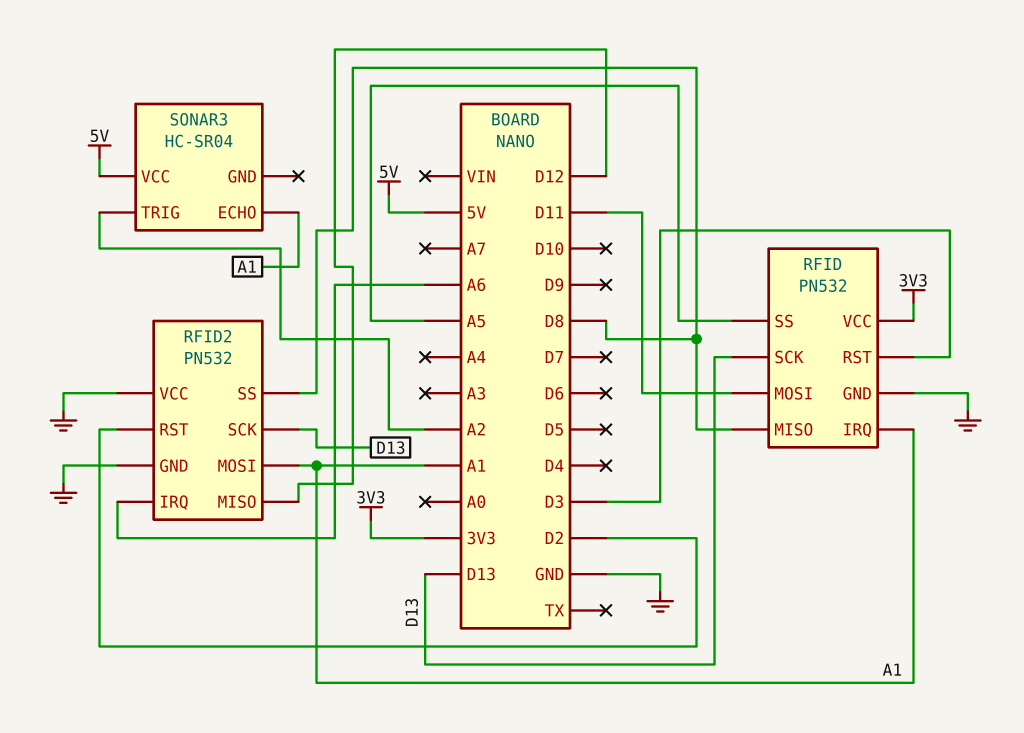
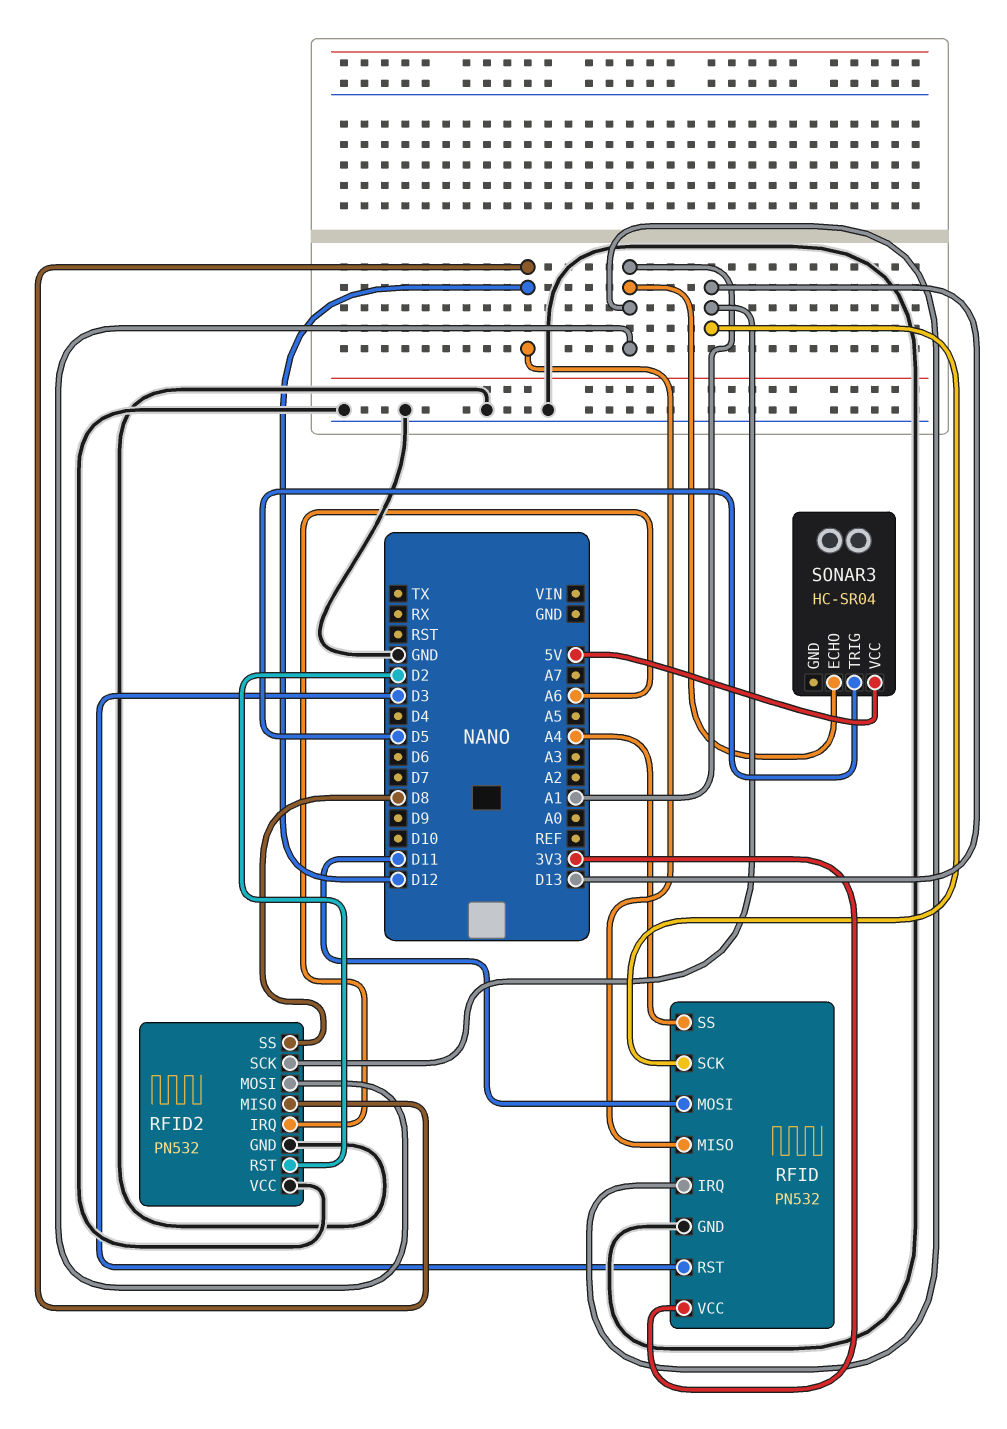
RFID pin MISO: D8 -> D12
RFID pin SS: A5 -> A4
SONAR3 pin TRIG: A2 -> D5

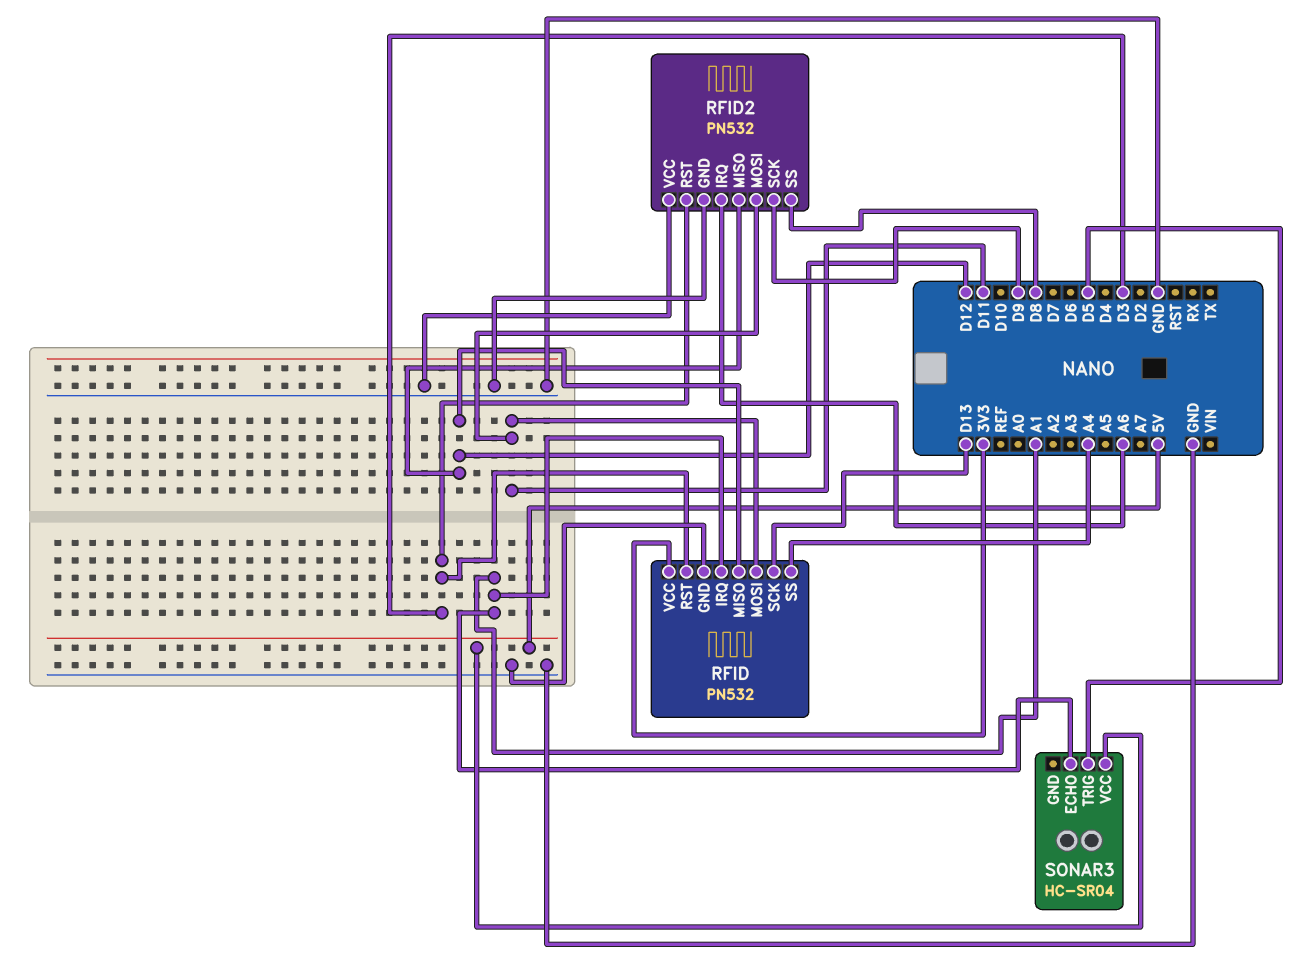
RFID2 pin MOSI: A1 -> D11
RFID2 pin RST: D2 -> D3
RFID2 pin SCK: D13 -> D9

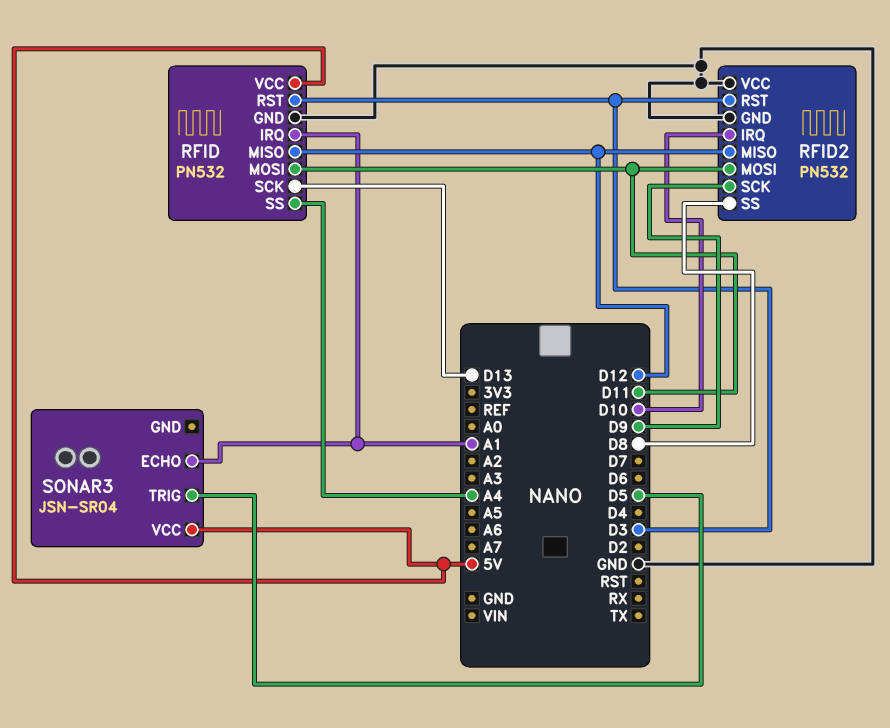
RFID pin VCC: 3V3 -> 5V
RFID2 pin IRQ: A6 -> D10
SONAR3: HC-SR04 -> JSN-SR04

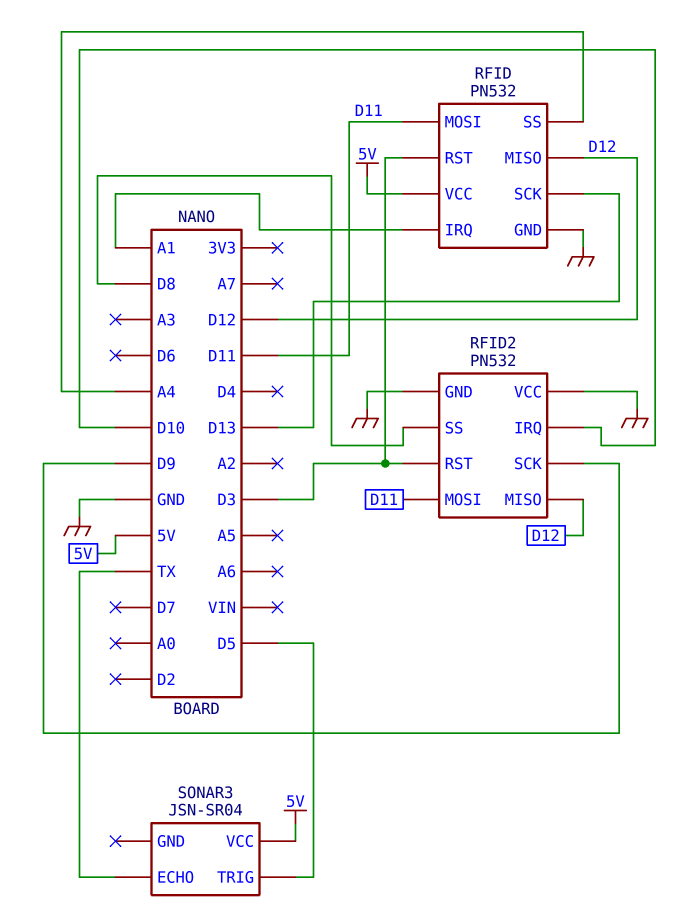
SONAR3 pin ECHO: A1 -> TX

